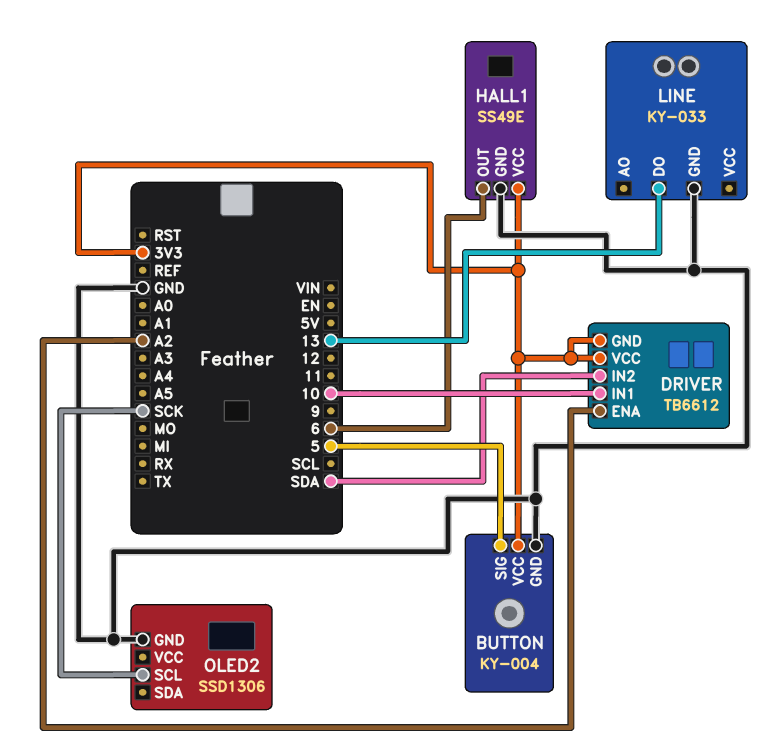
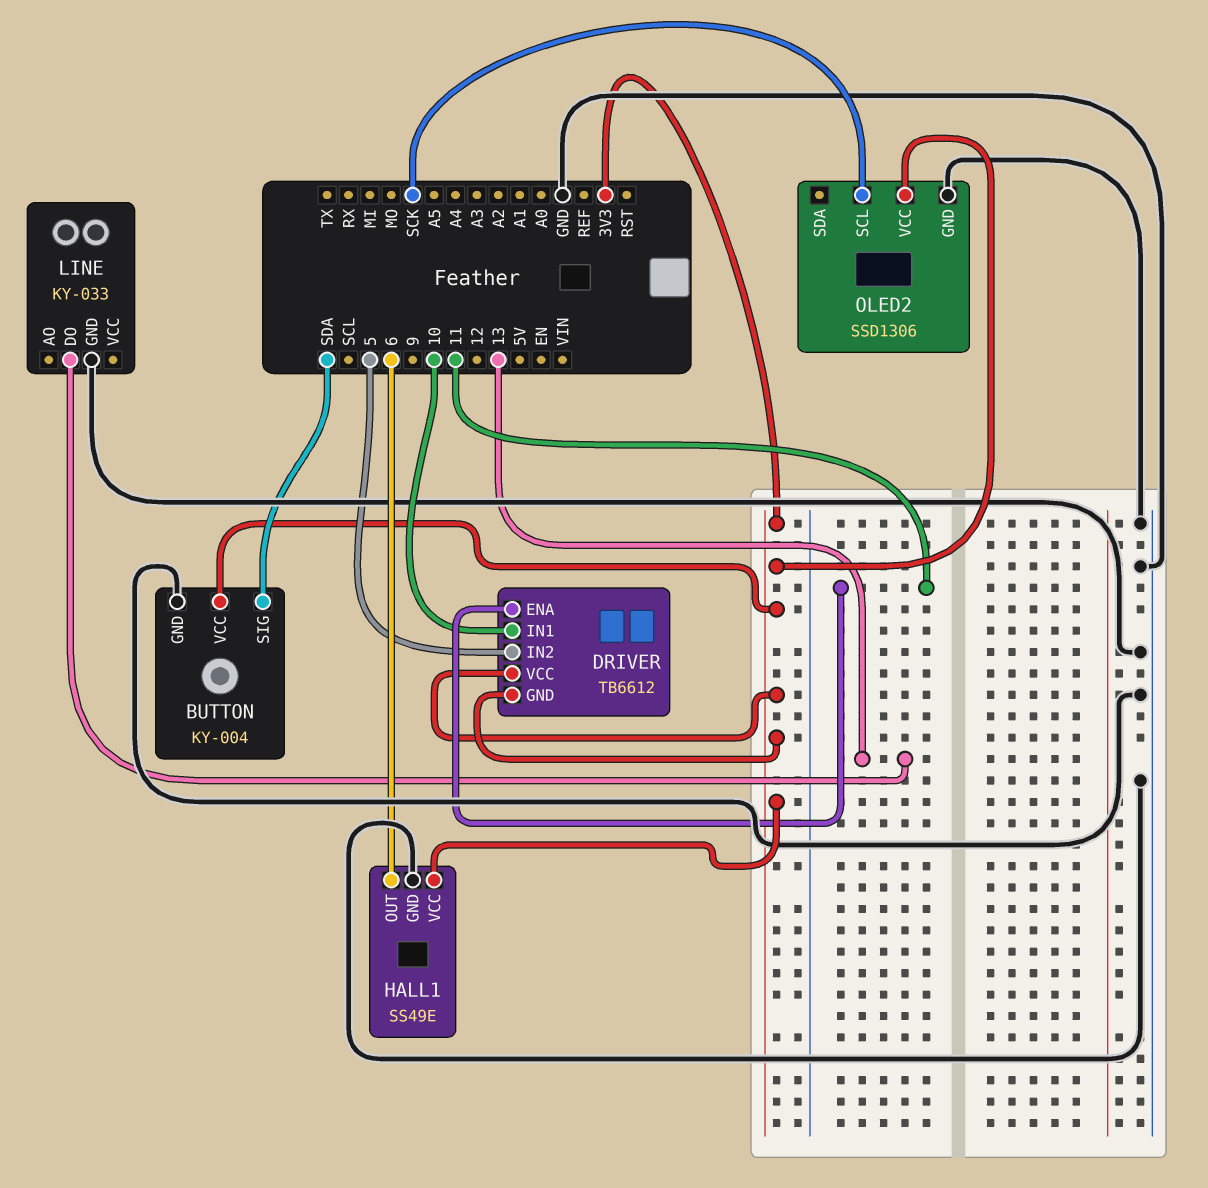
BUTTON pin SIG: 5 -> SDA
DRIVER pin ENA: A2 -> 11
DRIVER pin IN2: SDA -> 5
OLED2 pin VCC: none -> 3V3

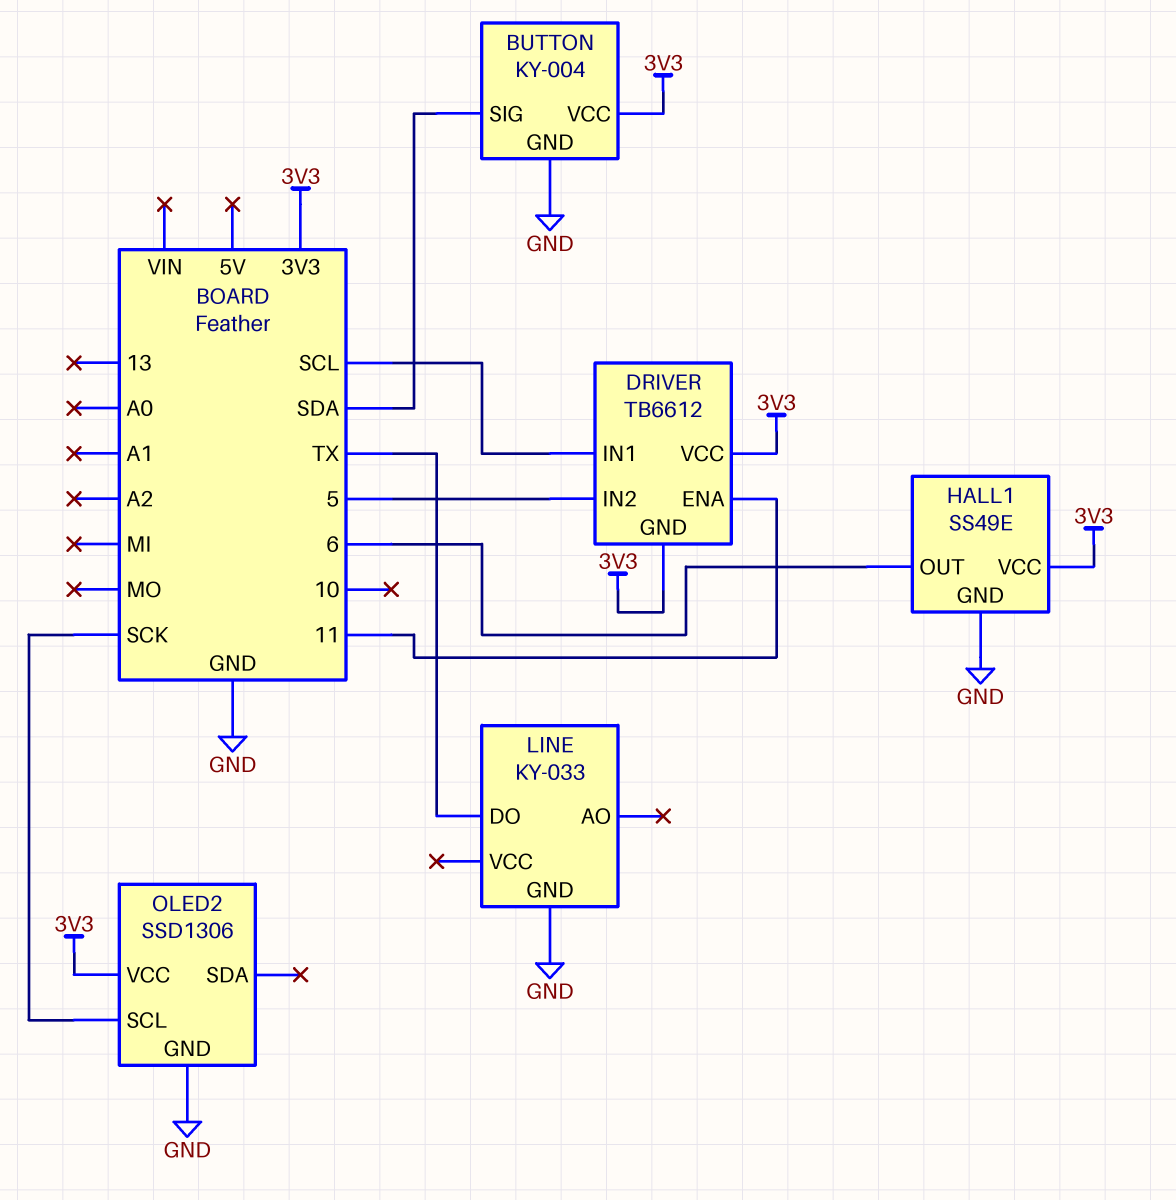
DRIVER pin IN1: 10 -> SCL
LINE pin DO: 13 -> TX

